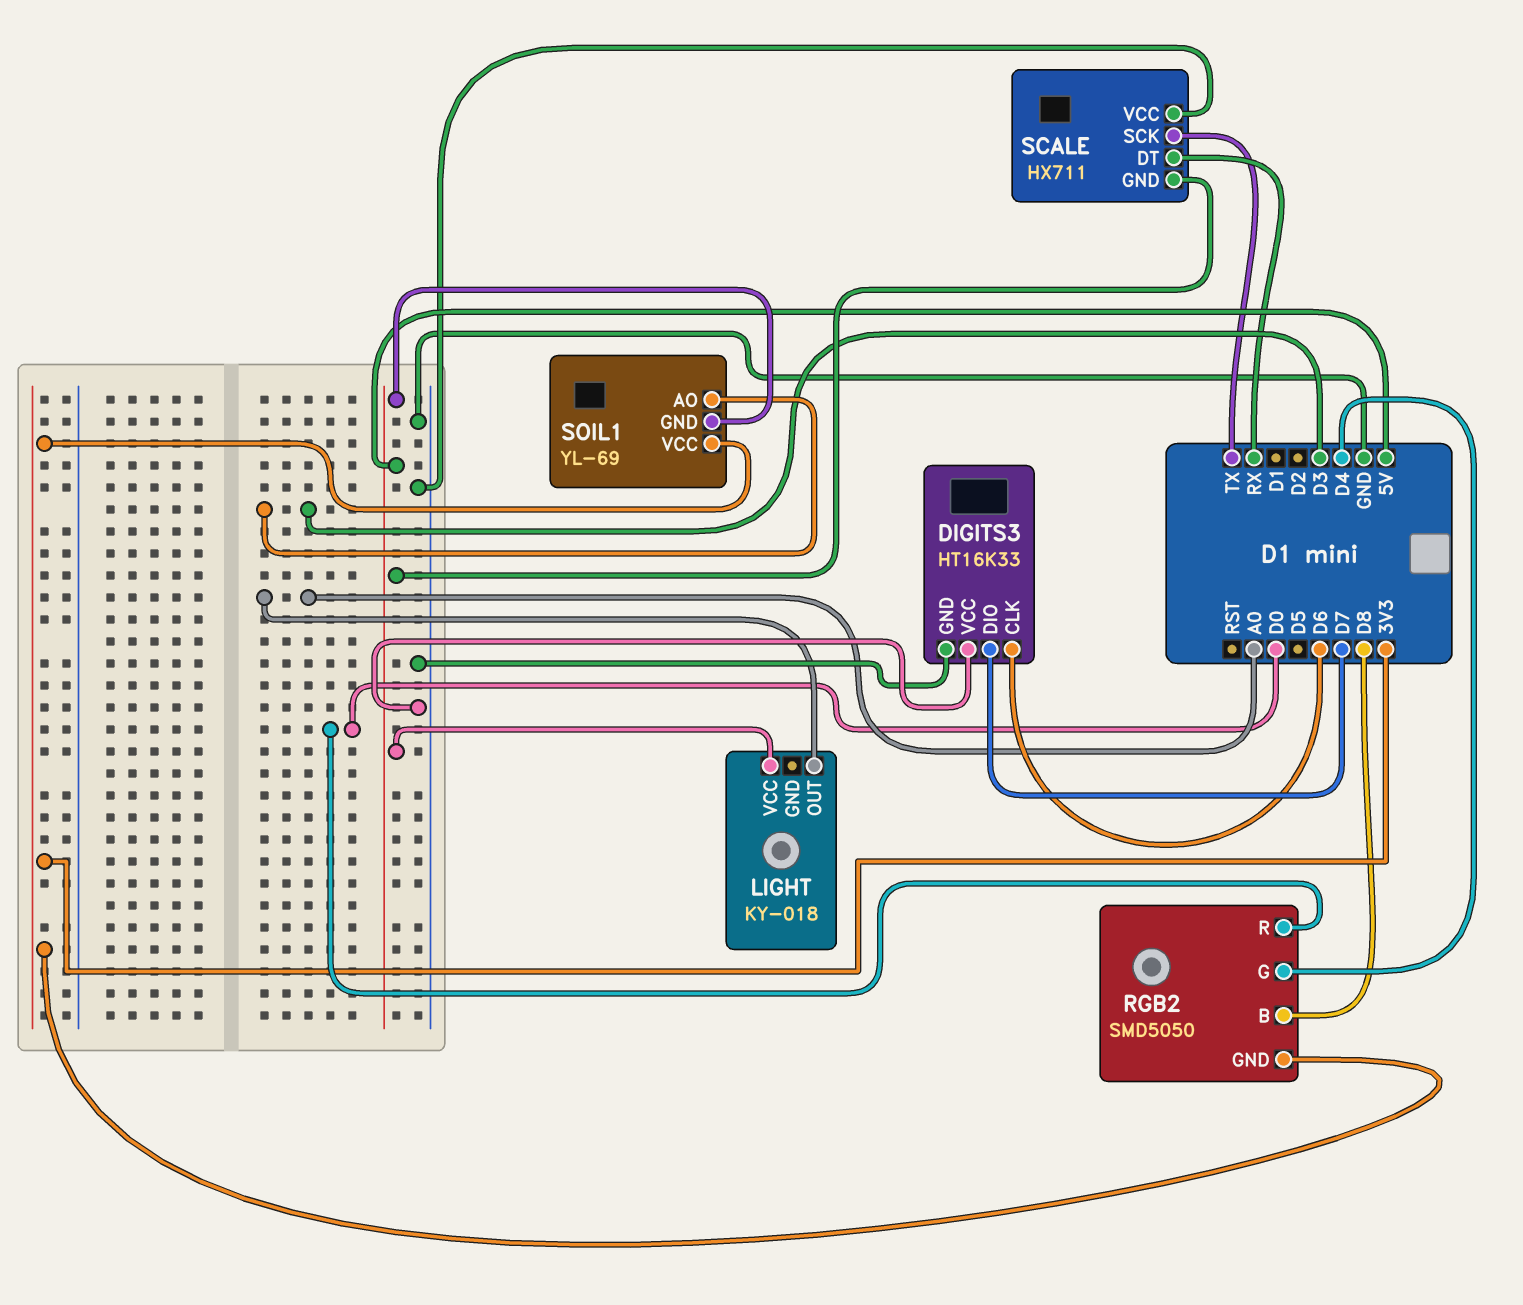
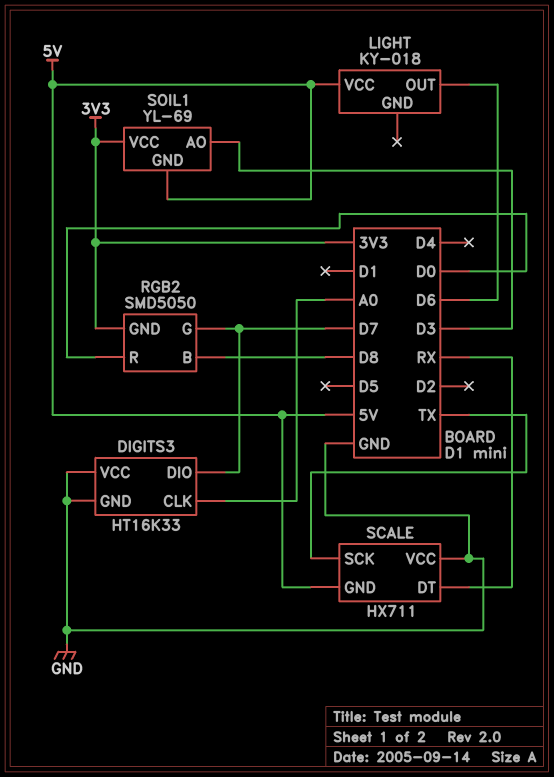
DIGITS3 pin CLK: D6 -> A0
LIGHT pin OUT: A0 -> D6
RGB2 pin G: D4 -> D7

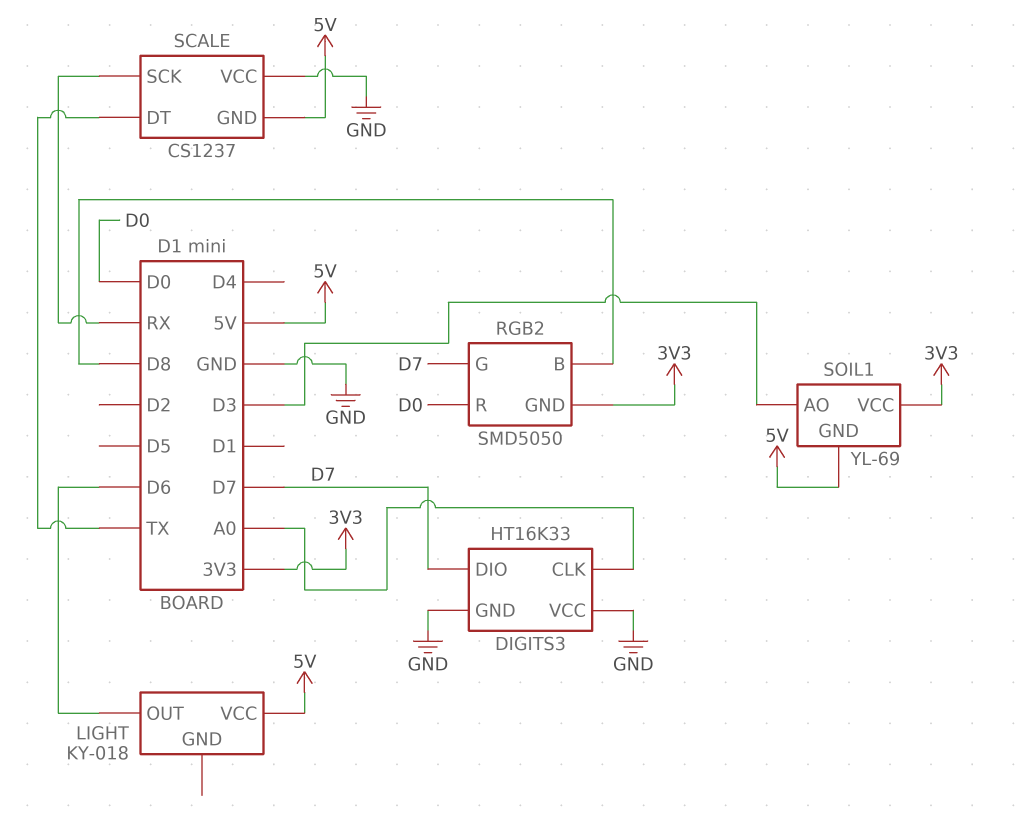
SCALE: HX711 -> CS1237
SCALE pin DT: RX -> TX
SCALE pin SCK: TX -> RX

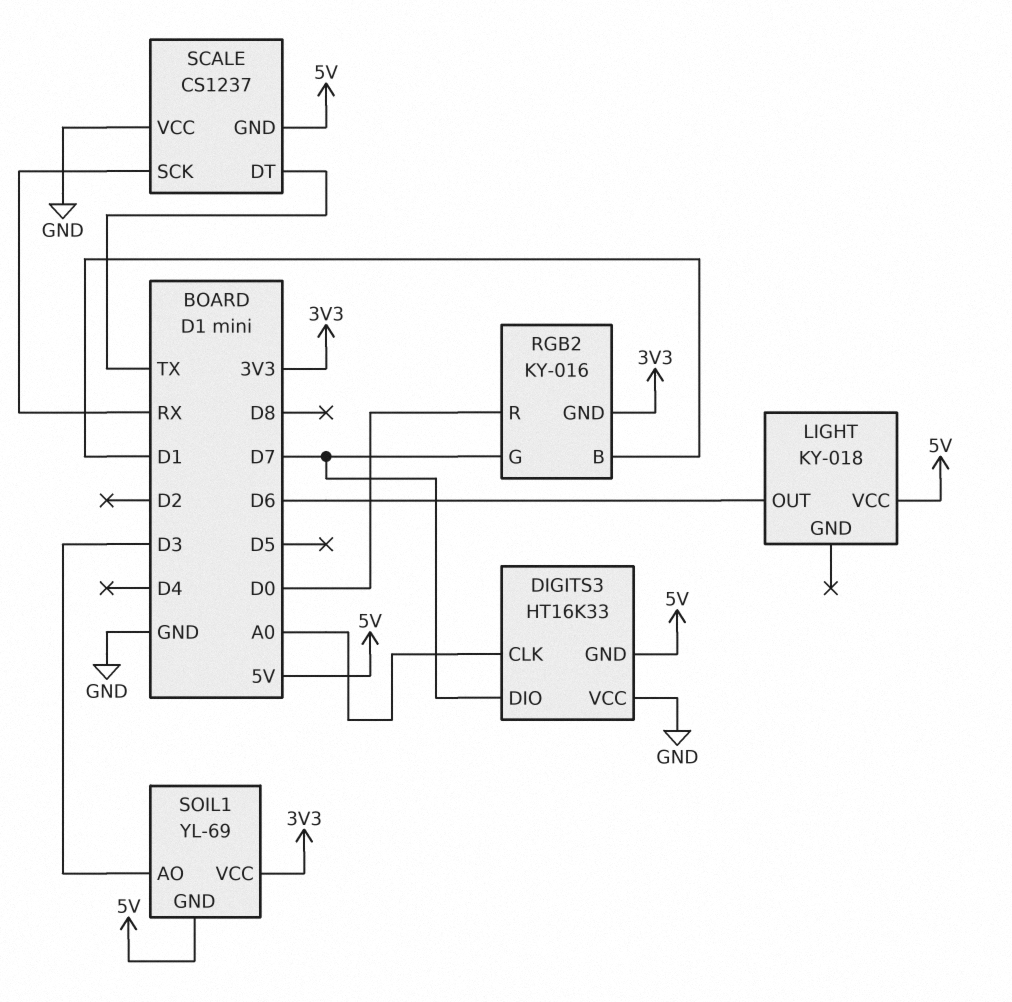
DIGITS3 pin GND: GND -> 5V
RGB2: SMD5050 -> KY-016
RGB2 pin B: D8 -> D1

